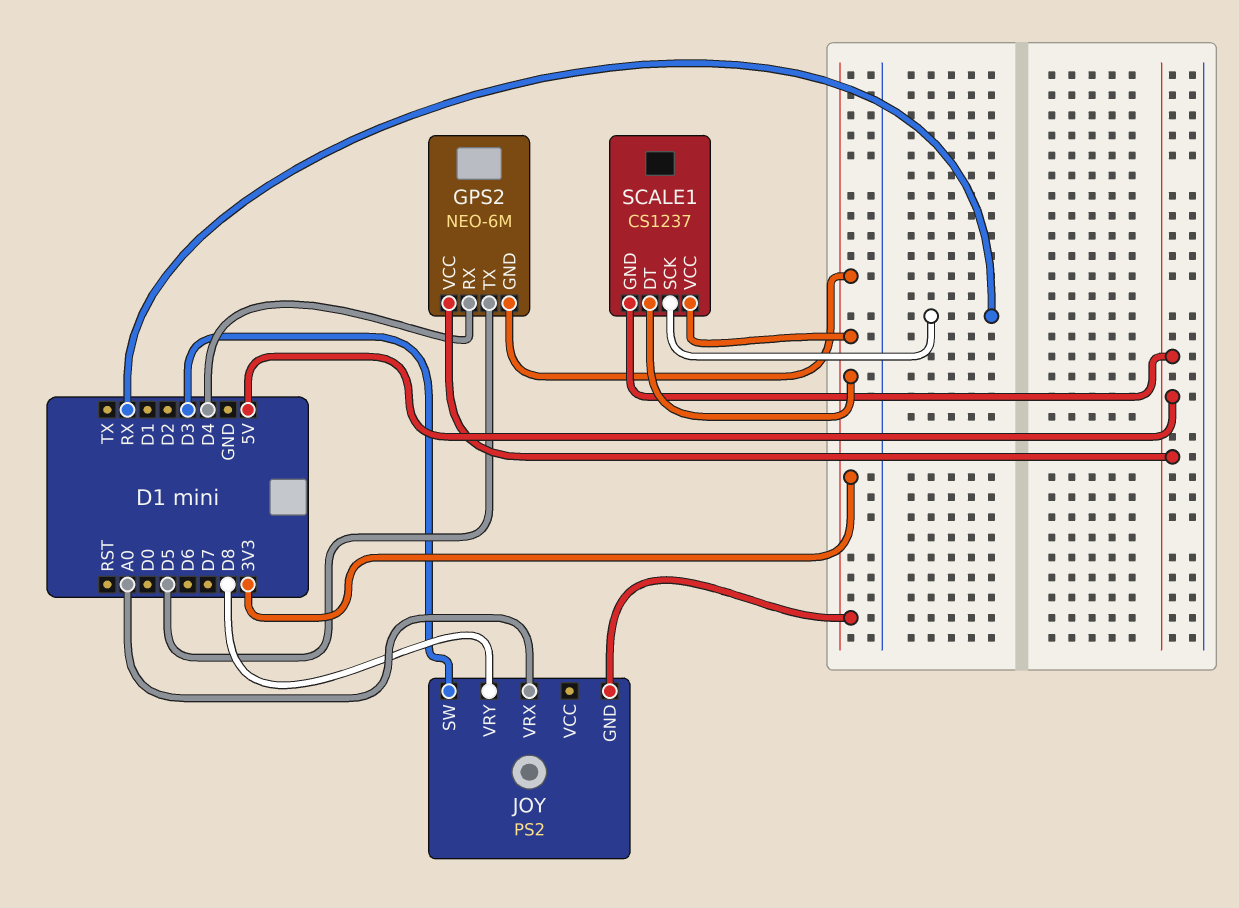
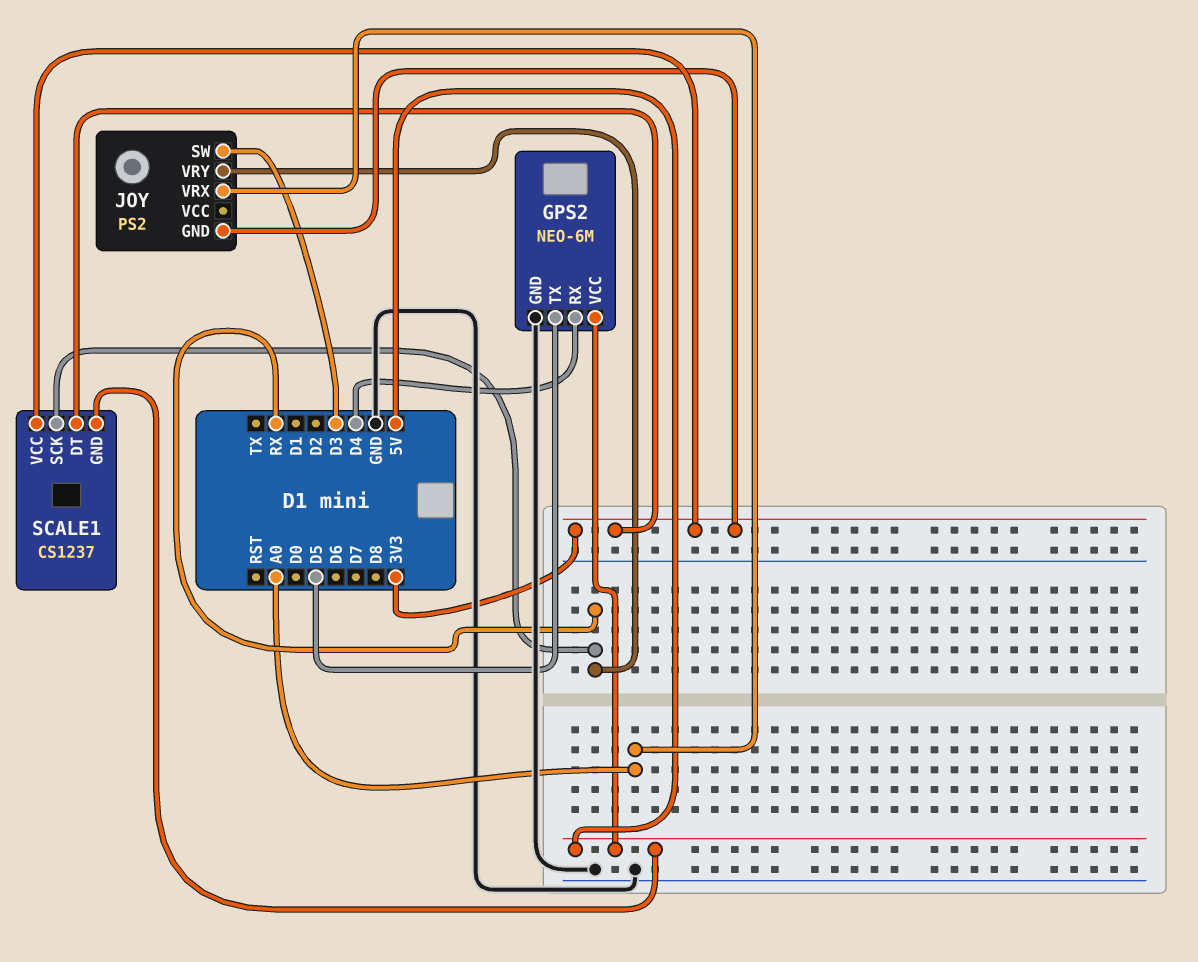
GPS2 pin GND: 3V3 -> GND
JOY pin VRY: D8 -> RX

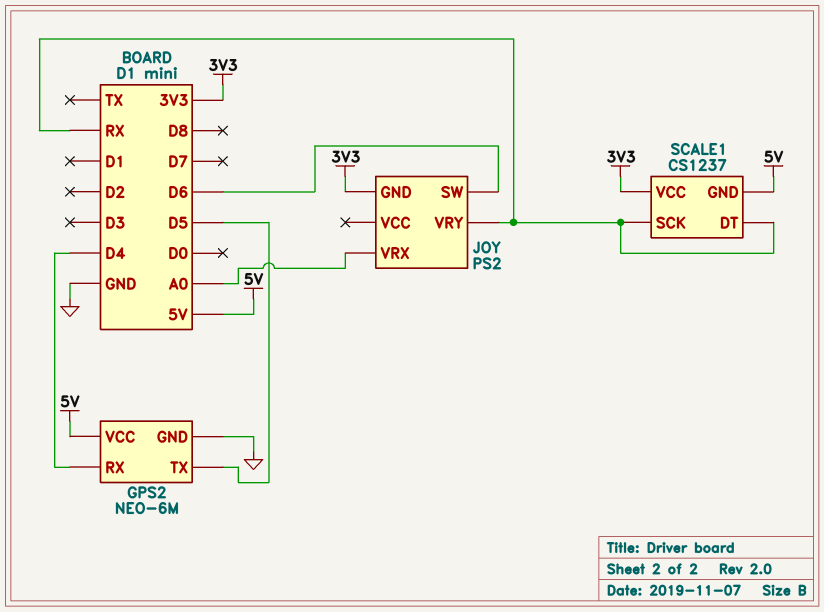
JOY pin SW: D3 -> D6
SCALE1 pin DT: 3V3 -> RX

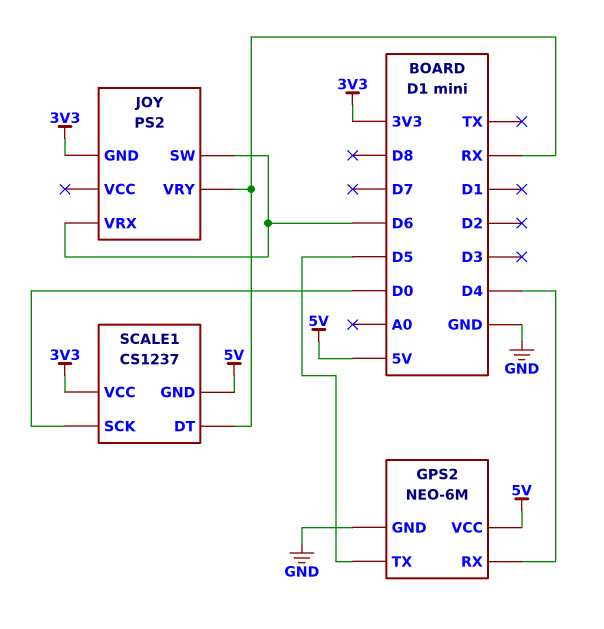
JOY pin VRX: A0 -> D6
SCALE1 pin SCK: RX -> D0

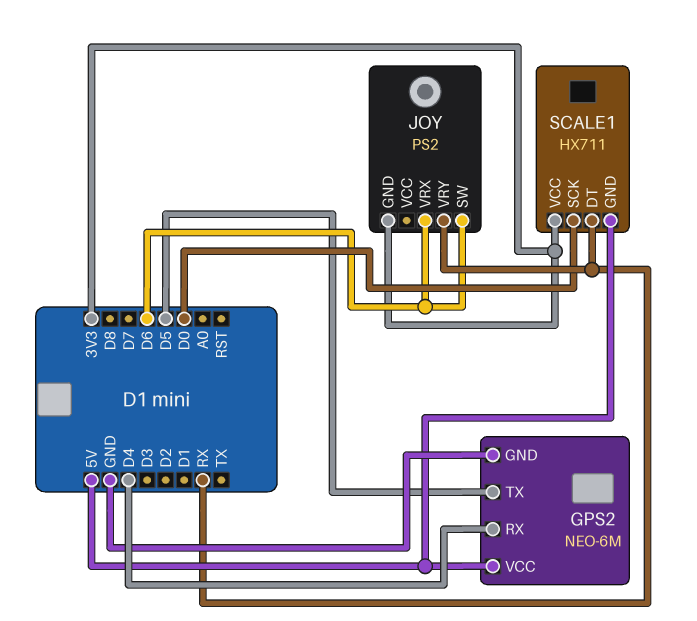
SCALE1: CS1237 -> HX711

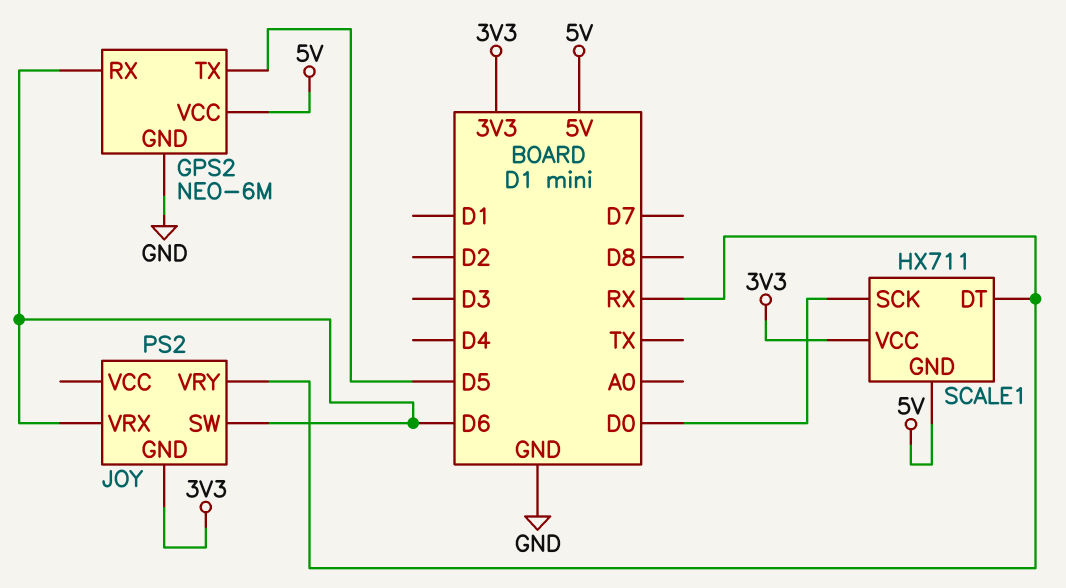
GPS2 pin RX: D4 -> D6

